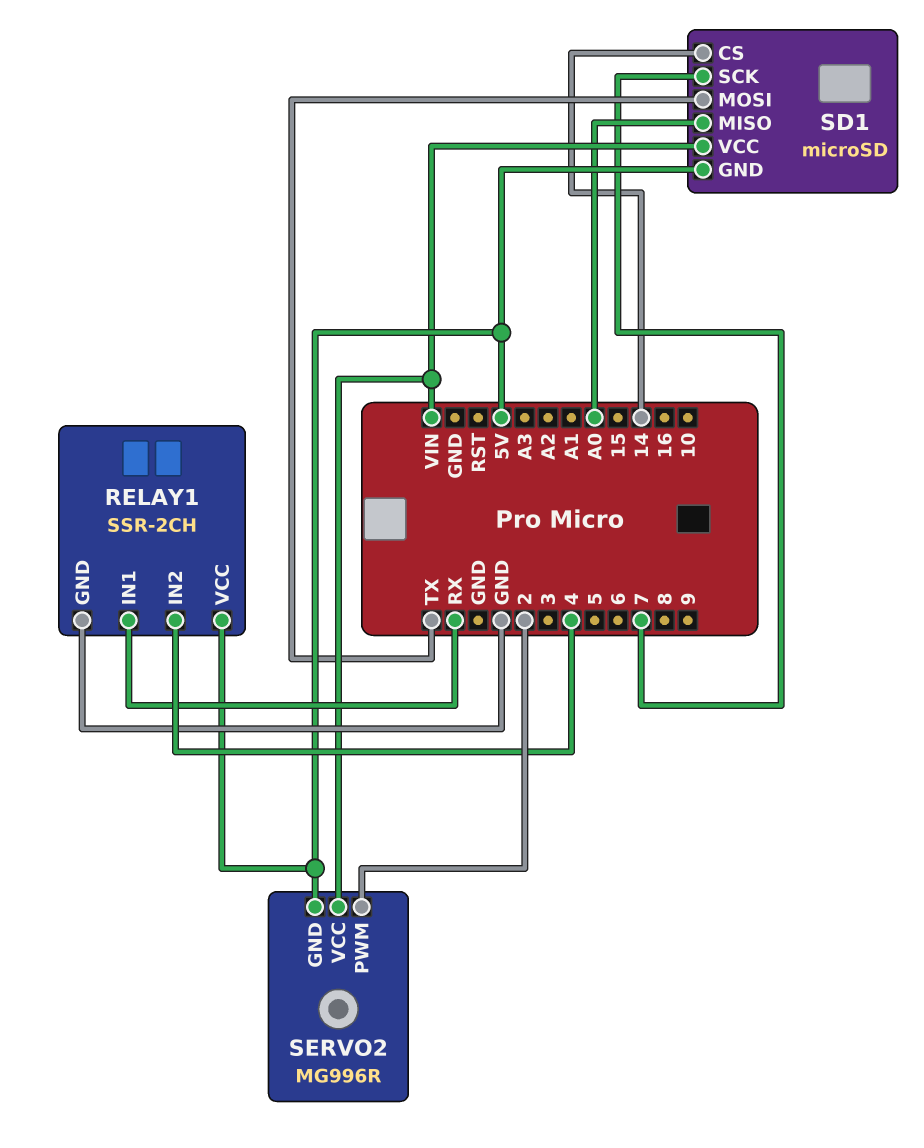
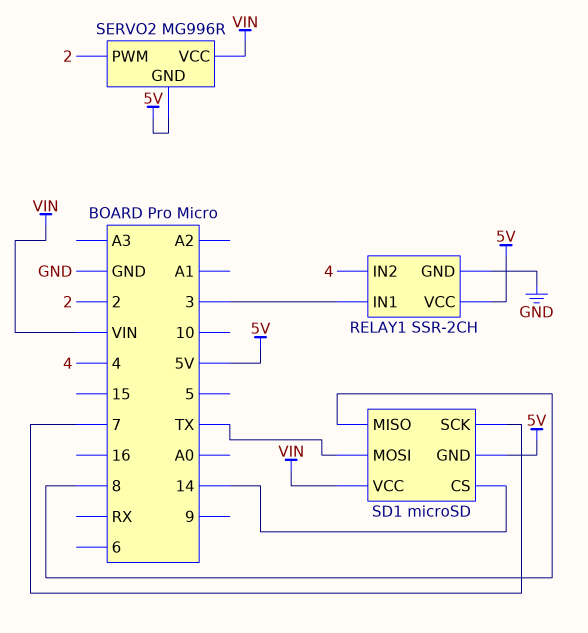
RELAY1 pin IN1: RX -> 3
SD1 pin MISO: A0 -> 8

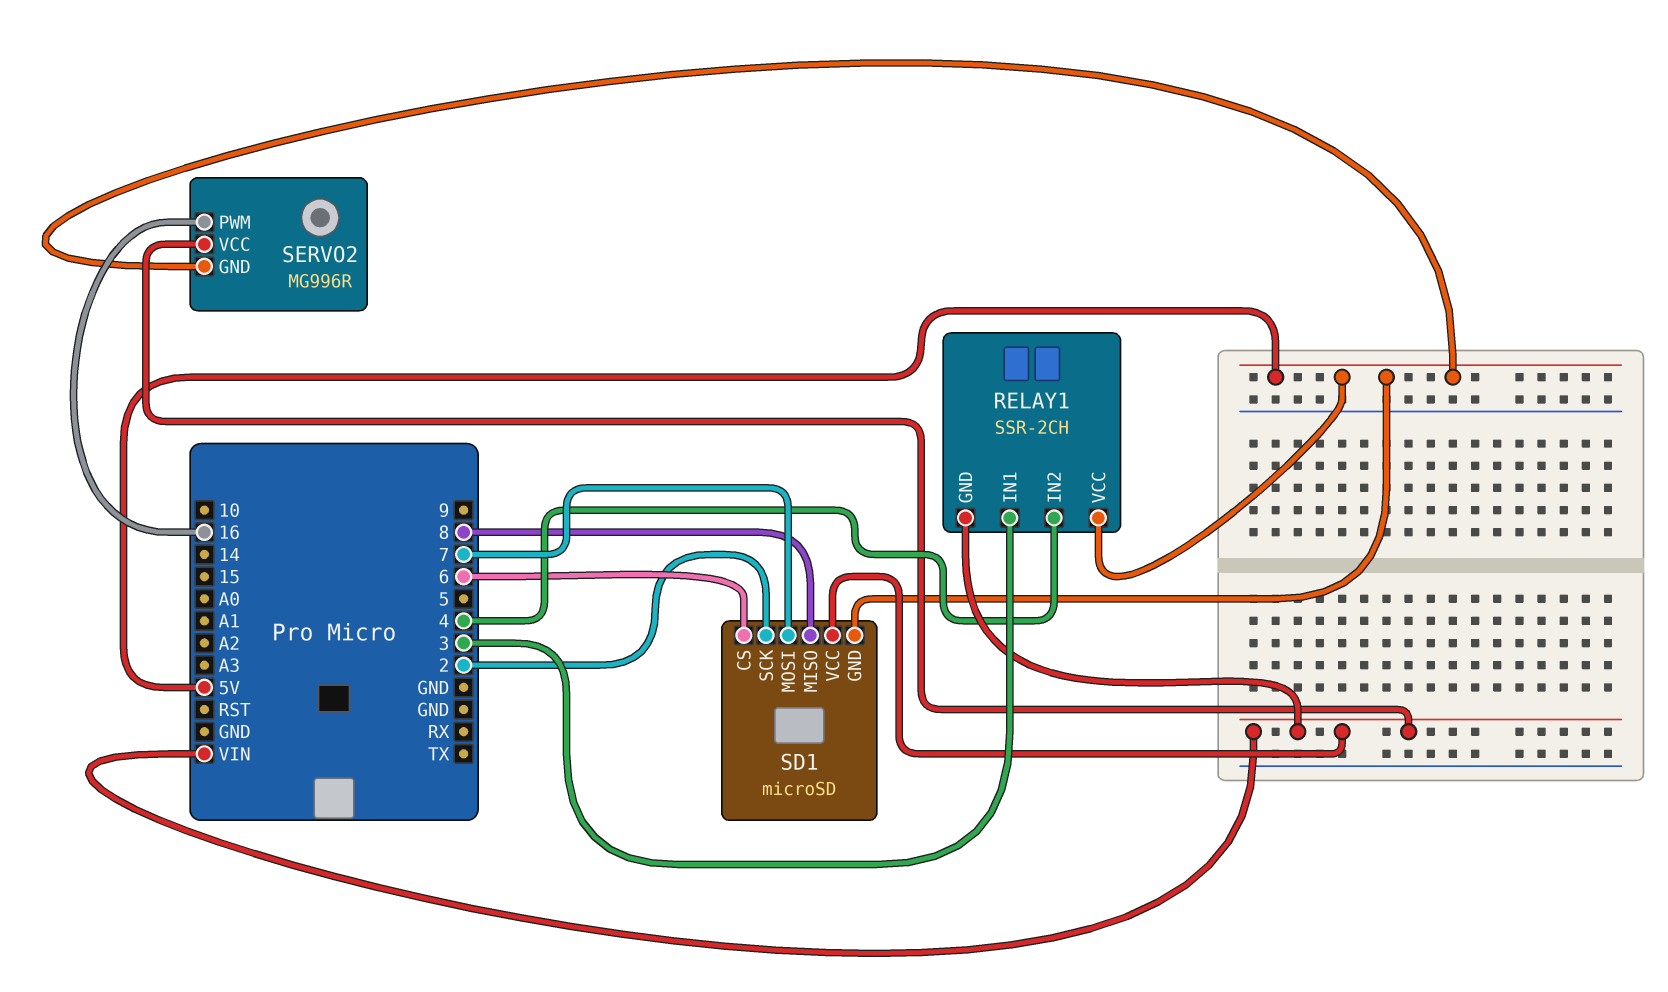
RELAY1 pin GND: GND -> VIN
SD1 pin CS: 14 -> 6
SD1 pin MOSI: TX -> 7
SD1 pin SCK: 7 -> 2
SERVO2 pin PWM: 2 -> 16

